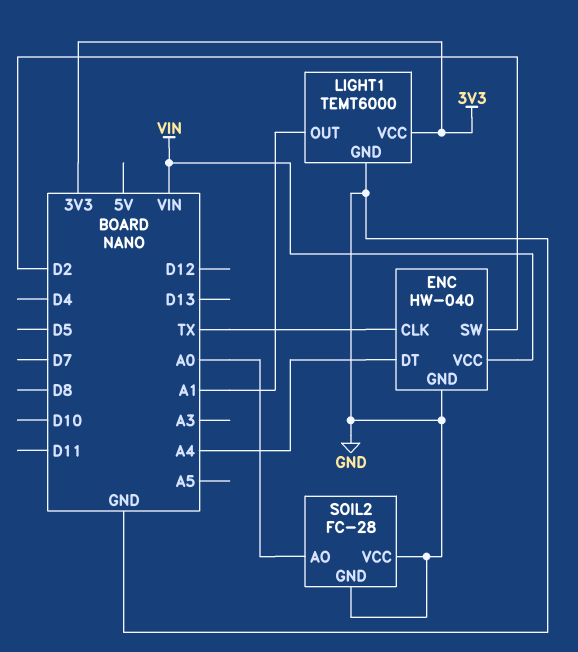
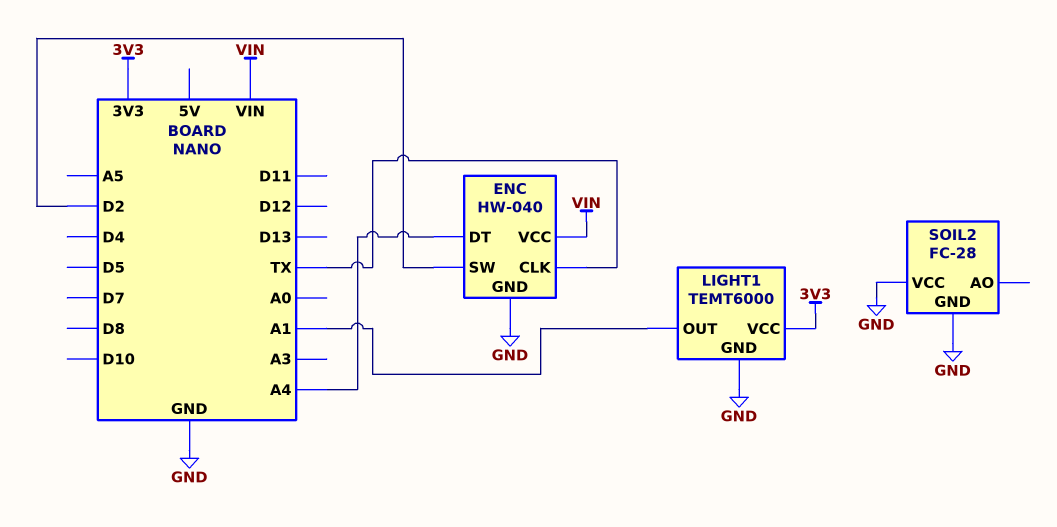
SOIL2 pin AO: A0 -> none

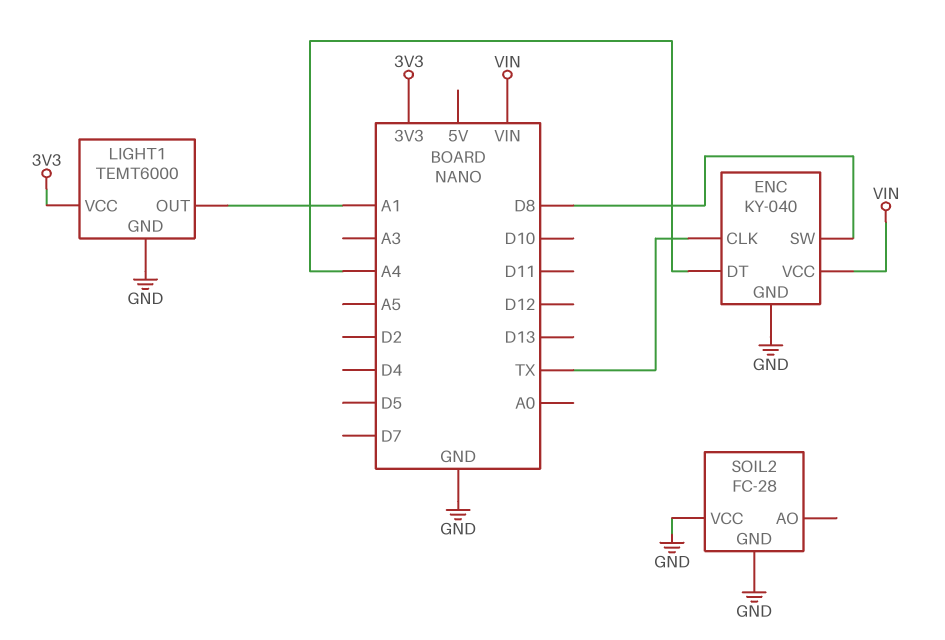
ENC: HW-040 -> KY-040
ENC pin SW: D2 -> D8

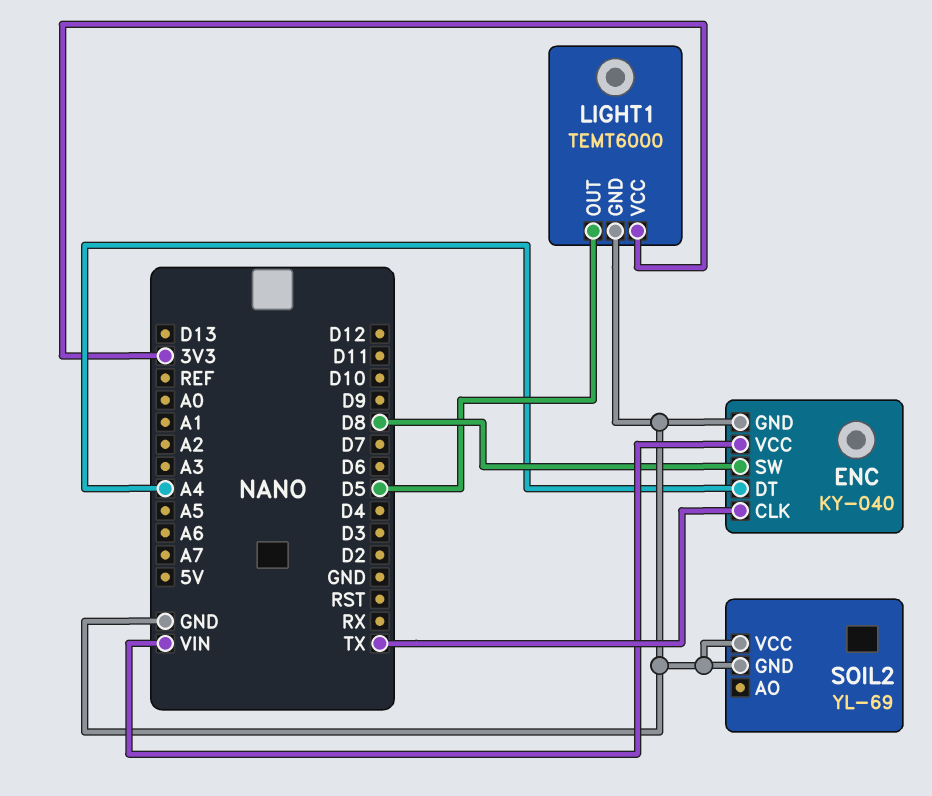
LIGHT1 pin OUT: A1 -> D5
SOIL2: FC-28 -> YL-69

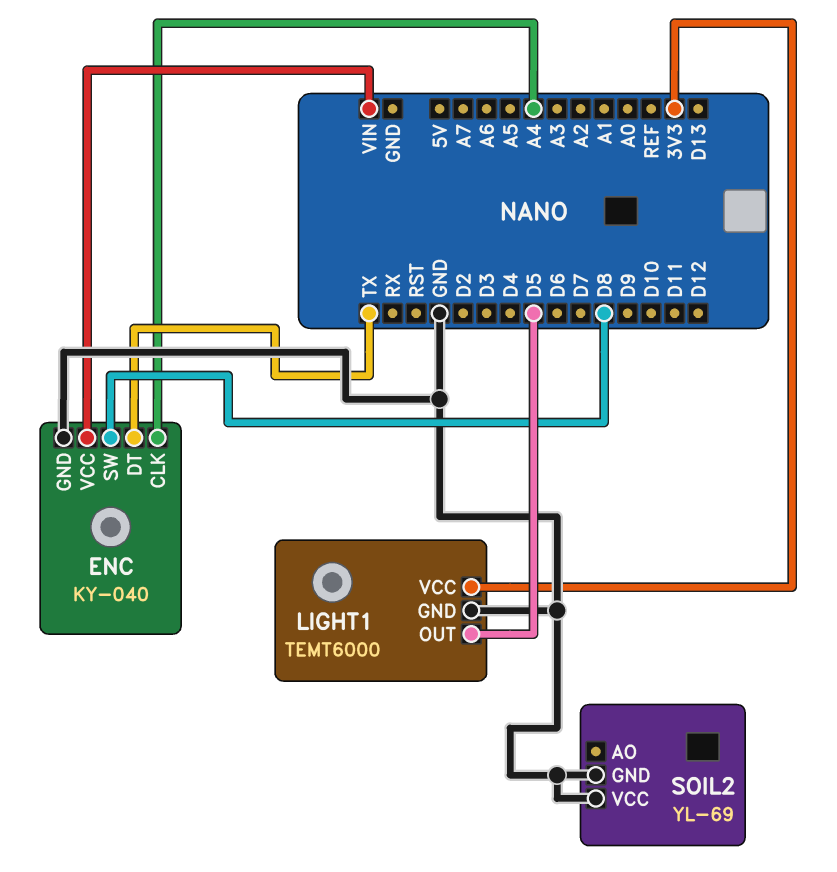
ENC pin CLK: TX -> A4
ENC pin DT: A4 -> TX

